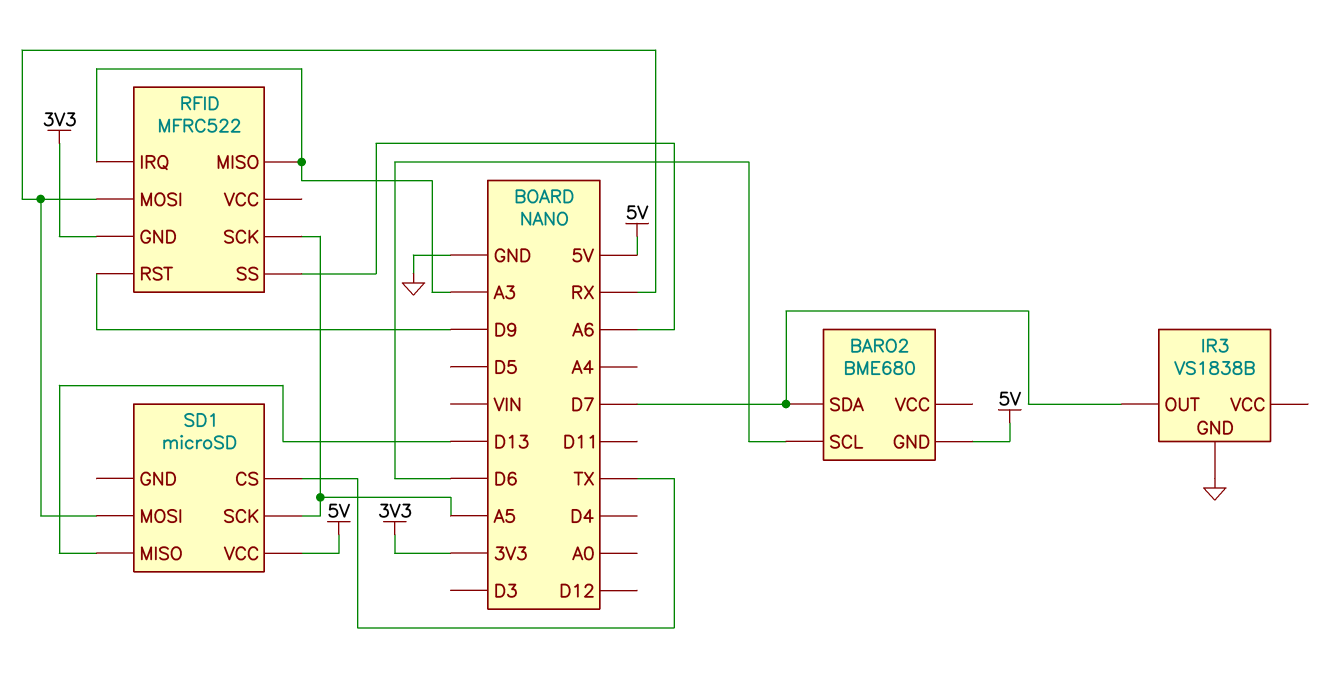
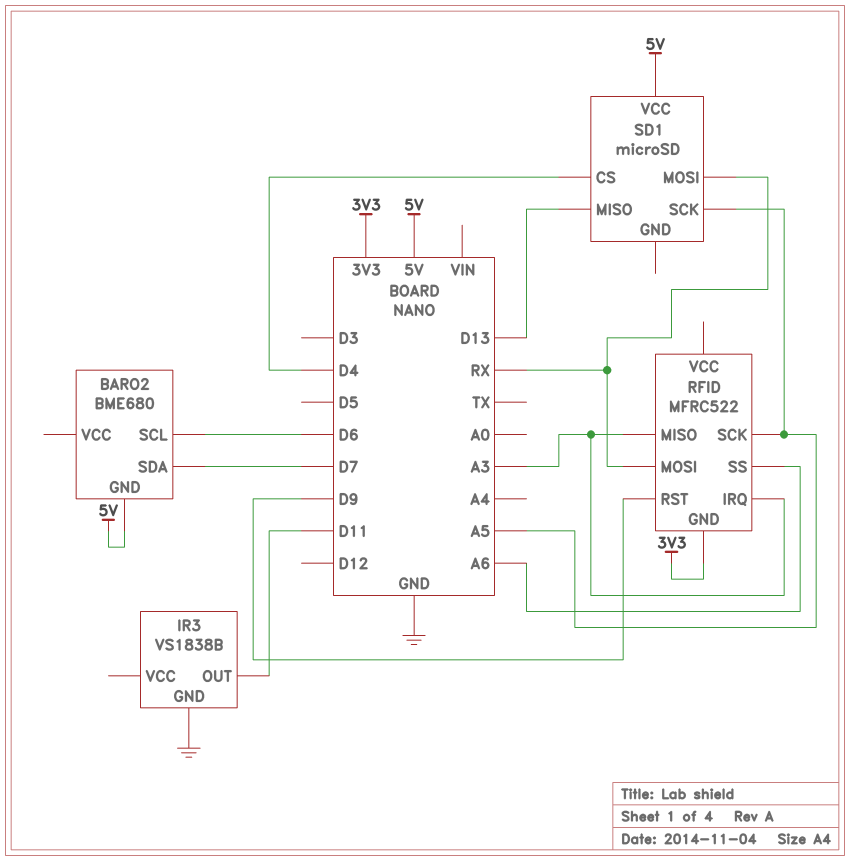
IR3 pin OUT: D7 -> D11
SD1 pin CS: TX -> D4

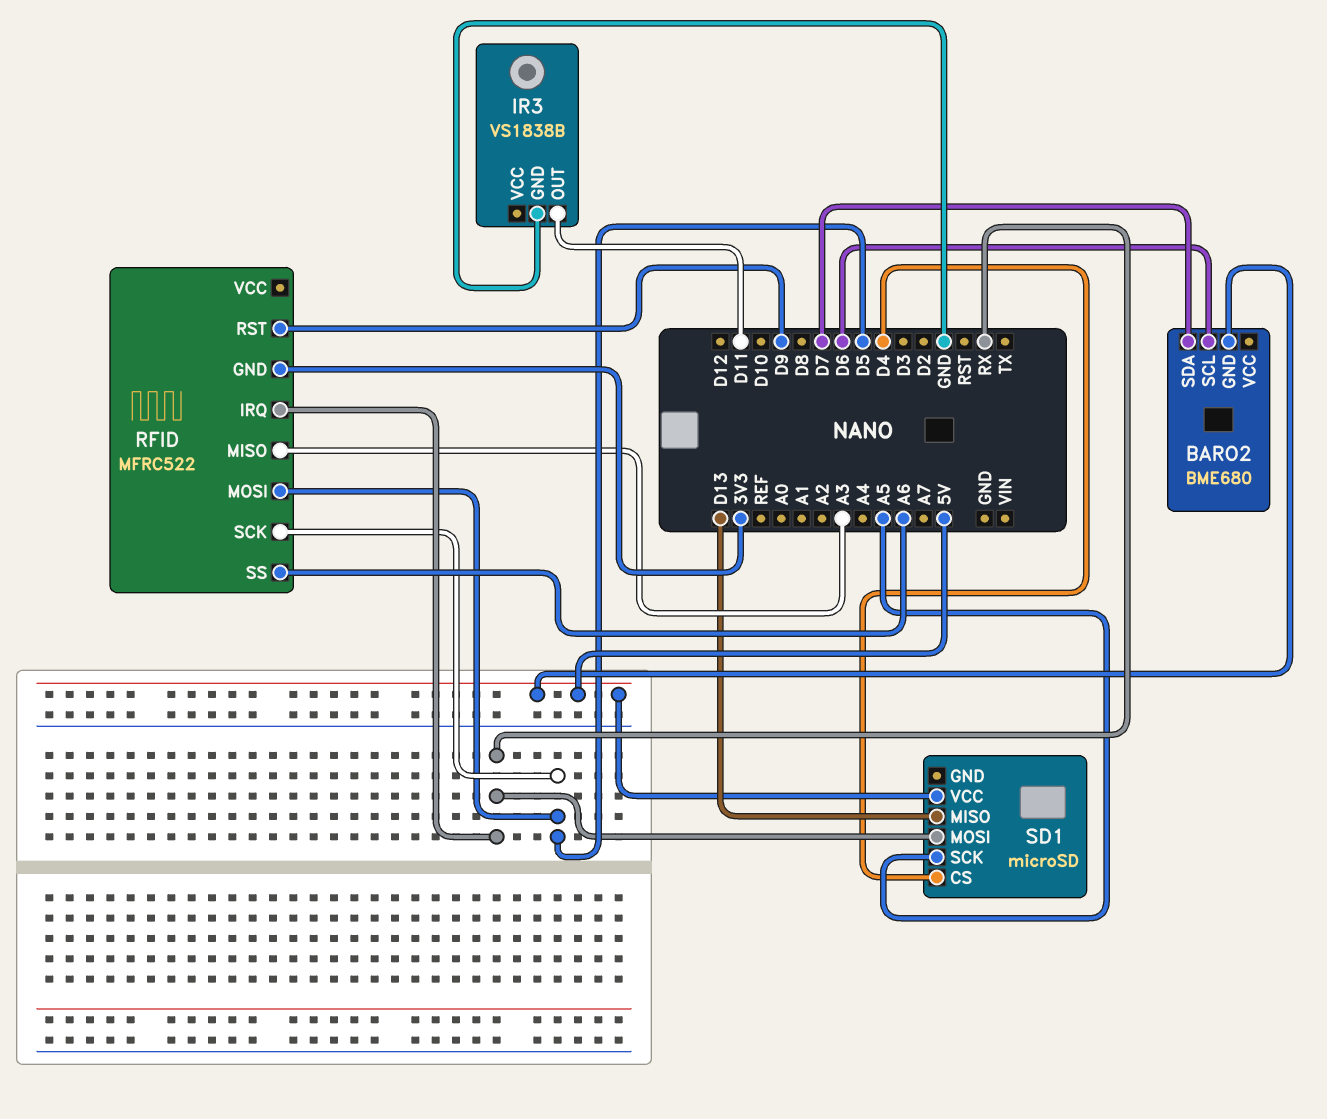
RFID pin IRQ: A3 -> RX
RFID pin MOSI: RX -> D5
RFID pin SCK: A5 -> D5

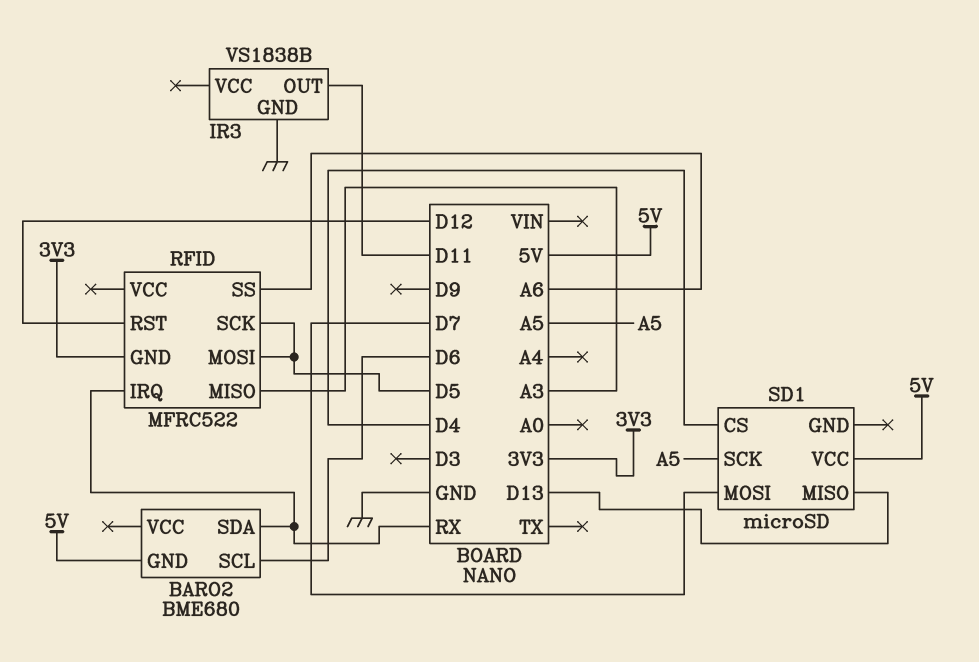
BARO2 pin SDA: D7 -> RX
RFID pin RST: D9 -> D12
SD1 pin MOSI: RX -> D7

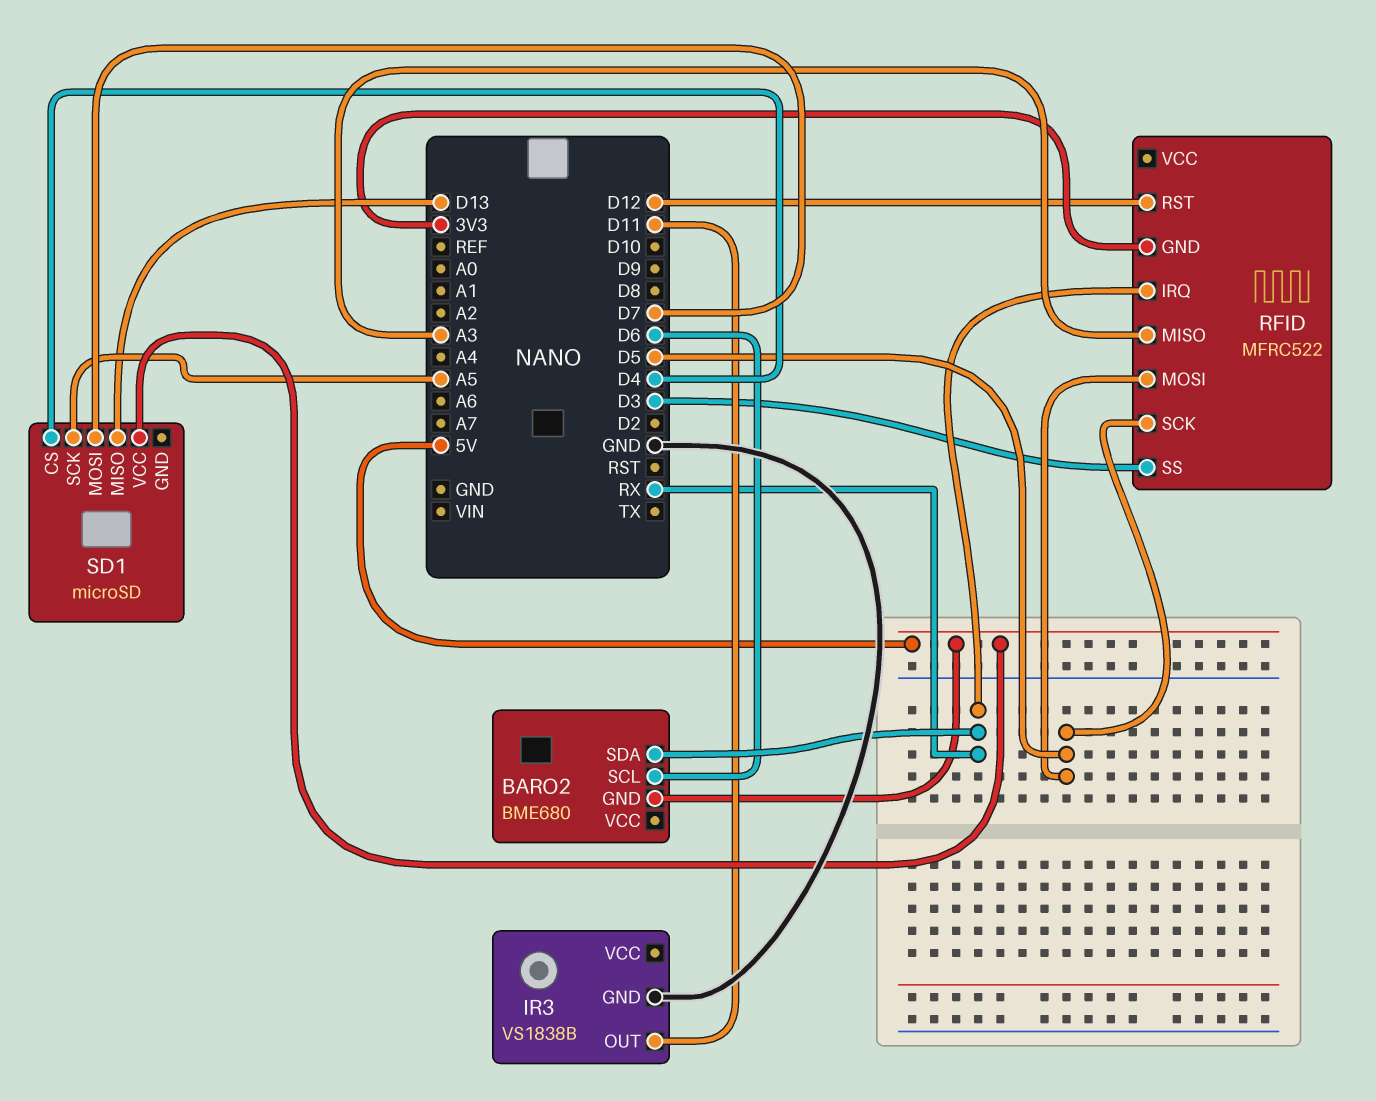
RFID pin SS: A6 -> D3

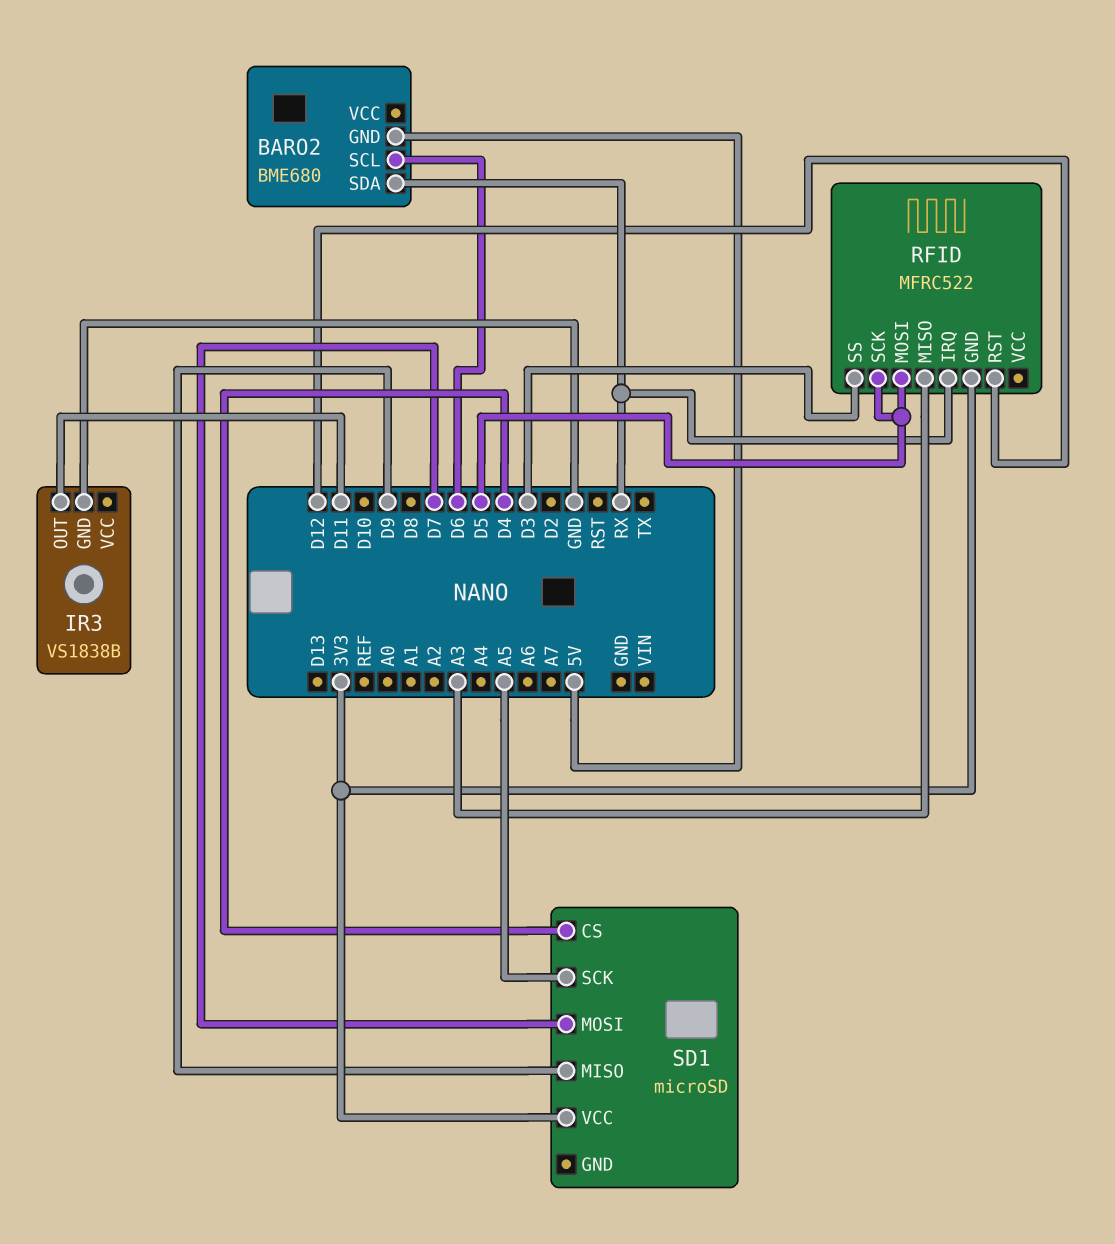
SD1 pin MISO: D13 -> D9
SD1 pin VCC: 5V -> 3V3

